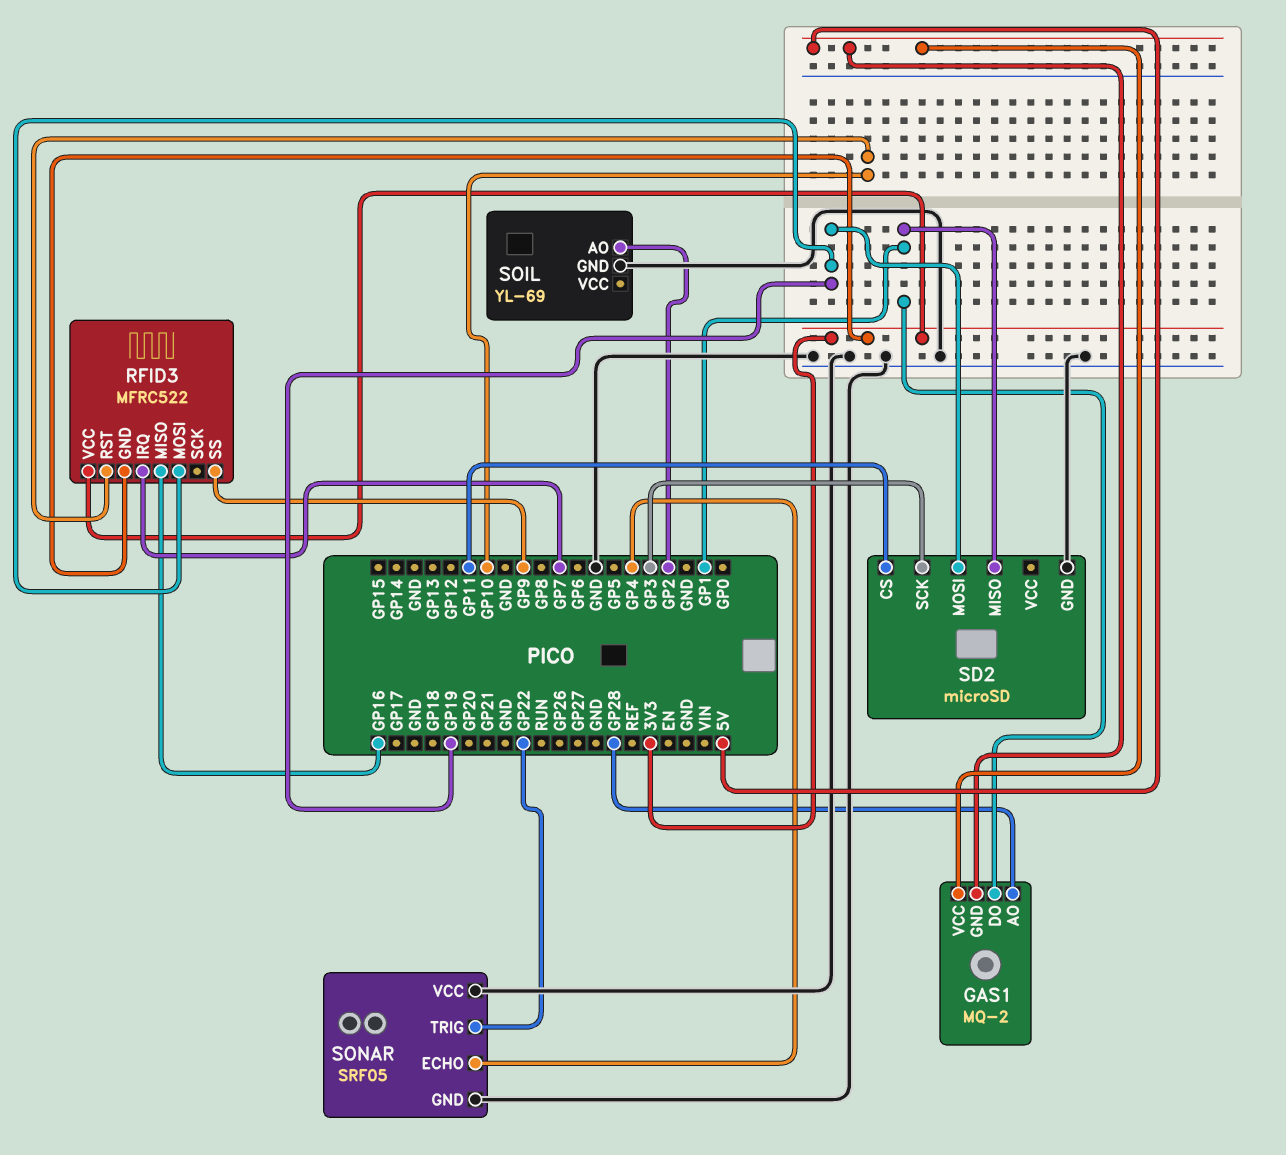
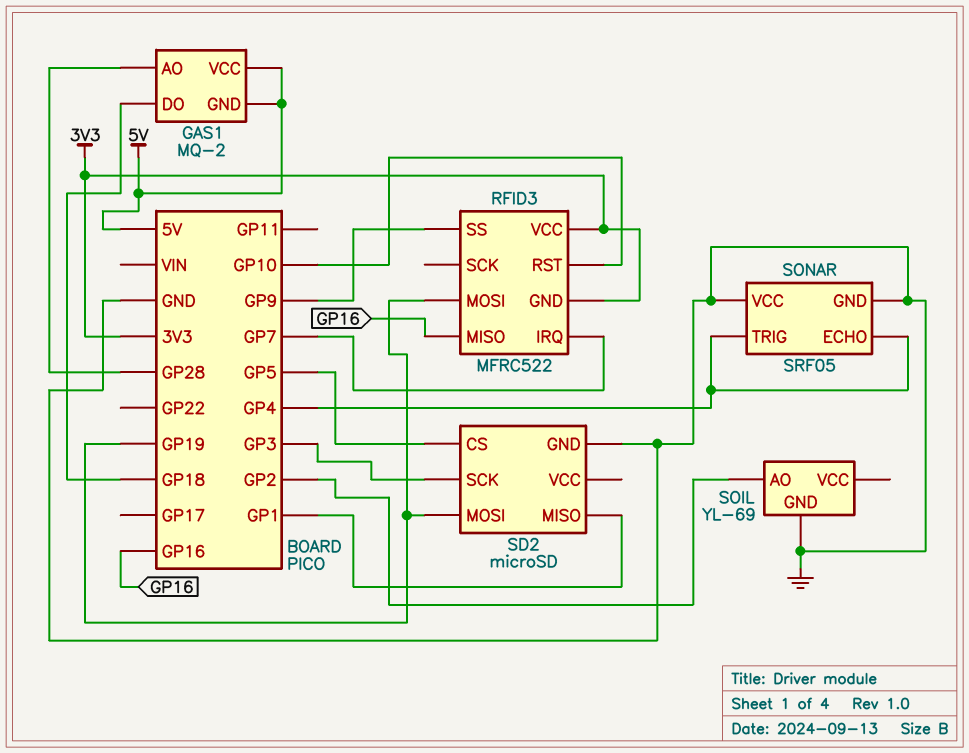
GAS1 pin DO: GP1 -> GP18
SD2 pin CS: GP11 -> GP5
SONAR pin TRIG: GP22 -> GP4

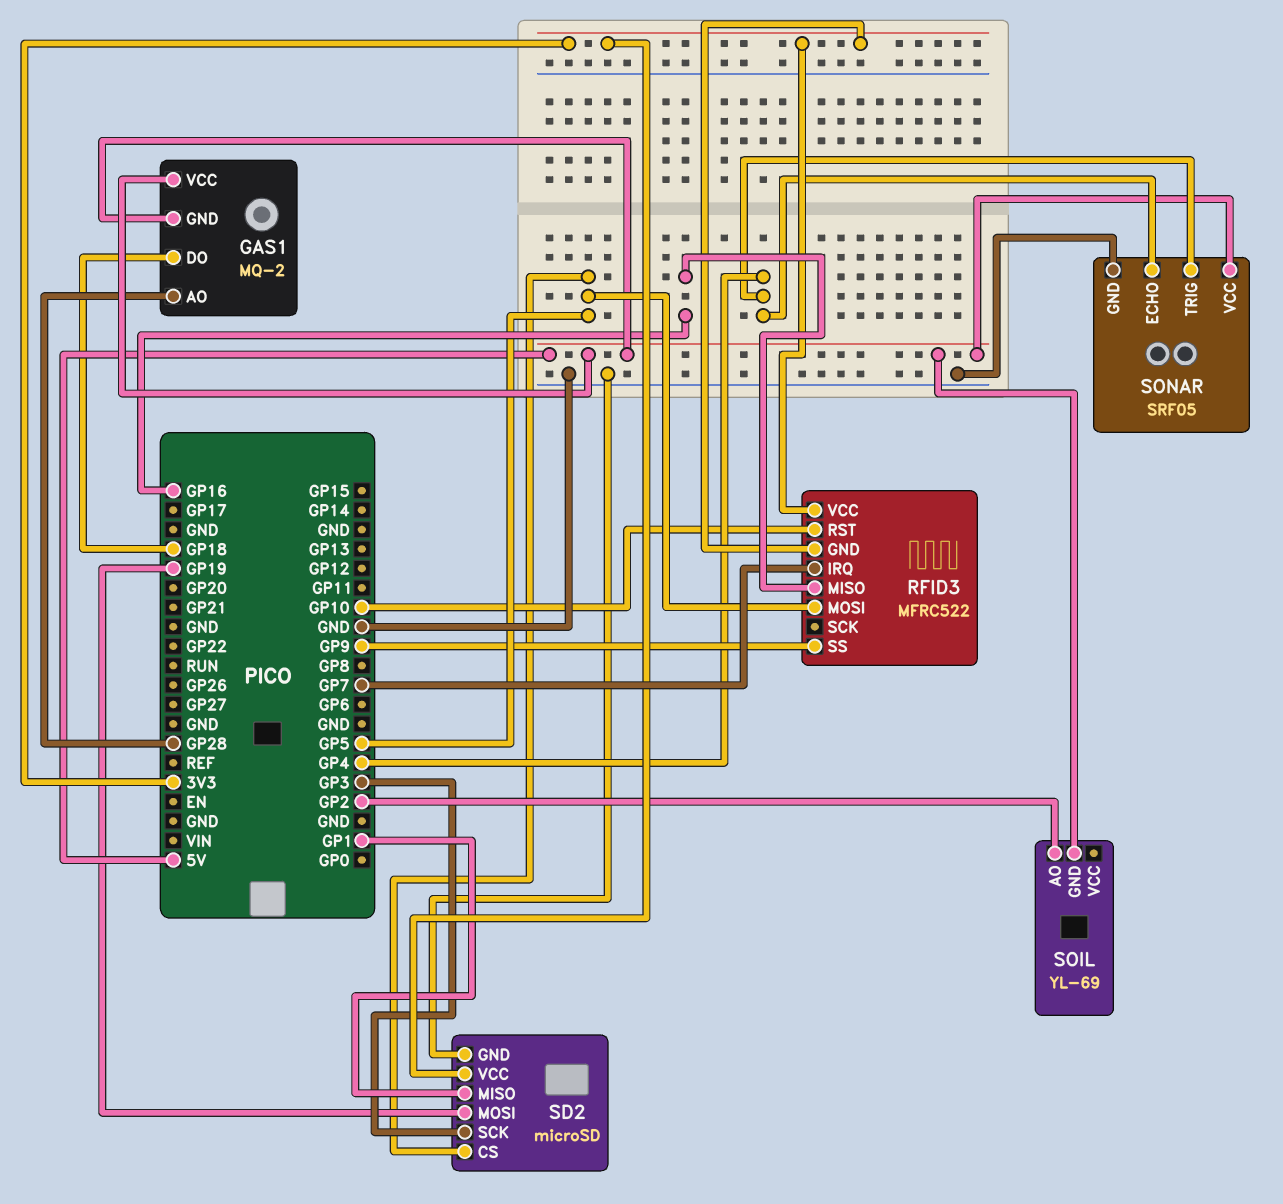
RFID3 pin MOSI: GP19 -> GP5
SD2 pin VCC: none -> 3V3
SOIL pin GND: GND -> 5V
SONAR pin VCC: GND -> 5V

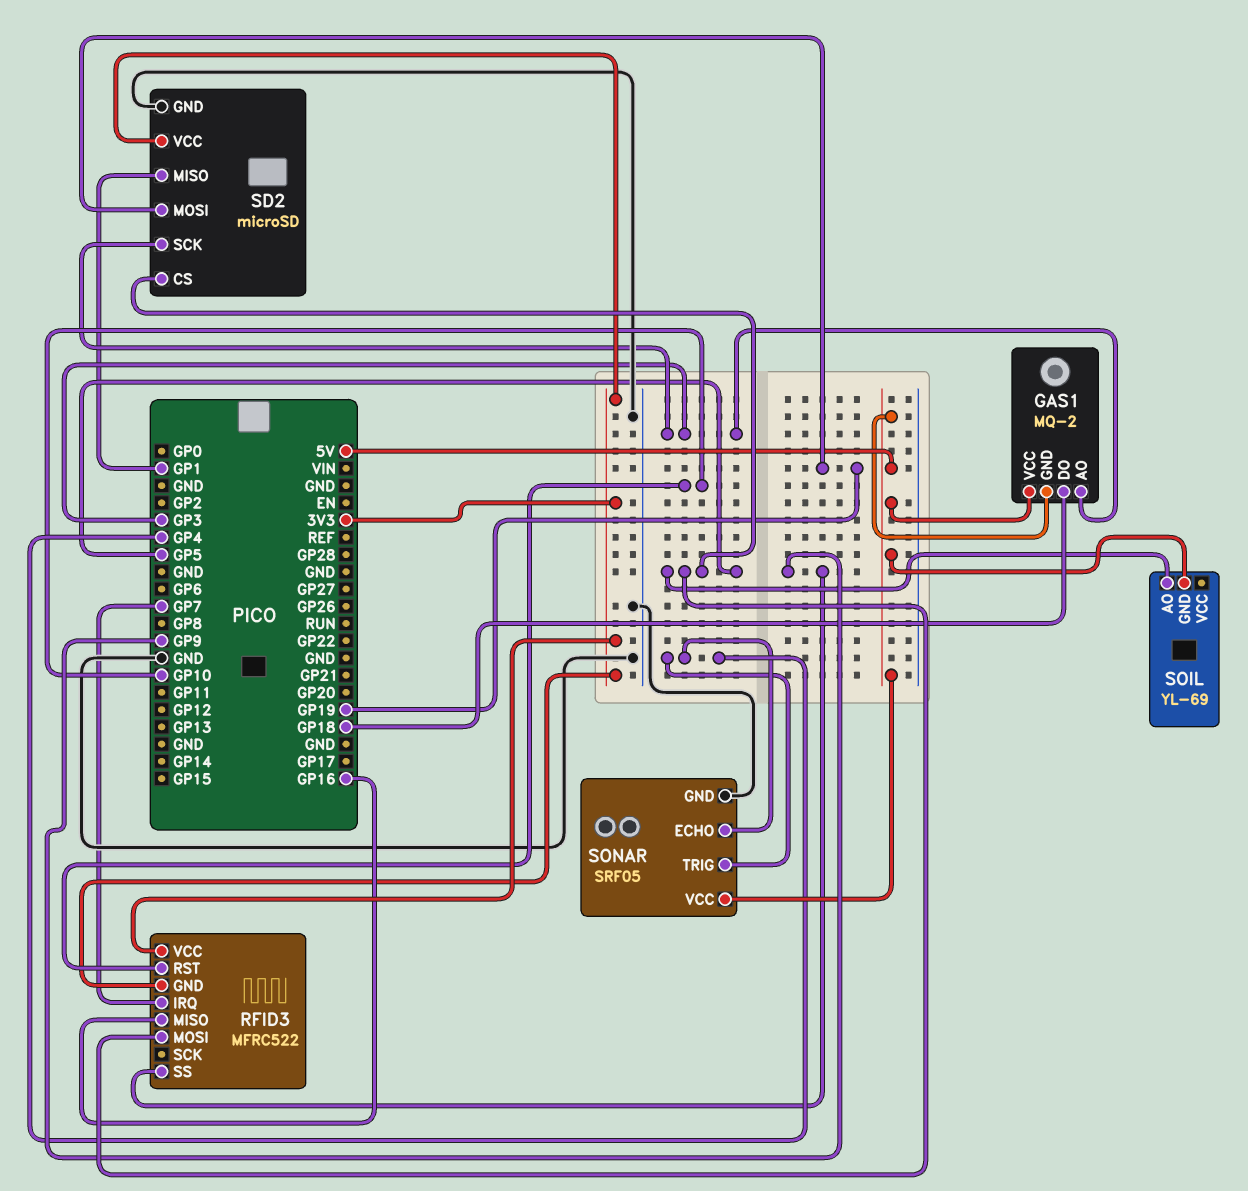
GAS1 pin AO: GP28 -> GP3
SOIL pin AO: GP2 -> GP5

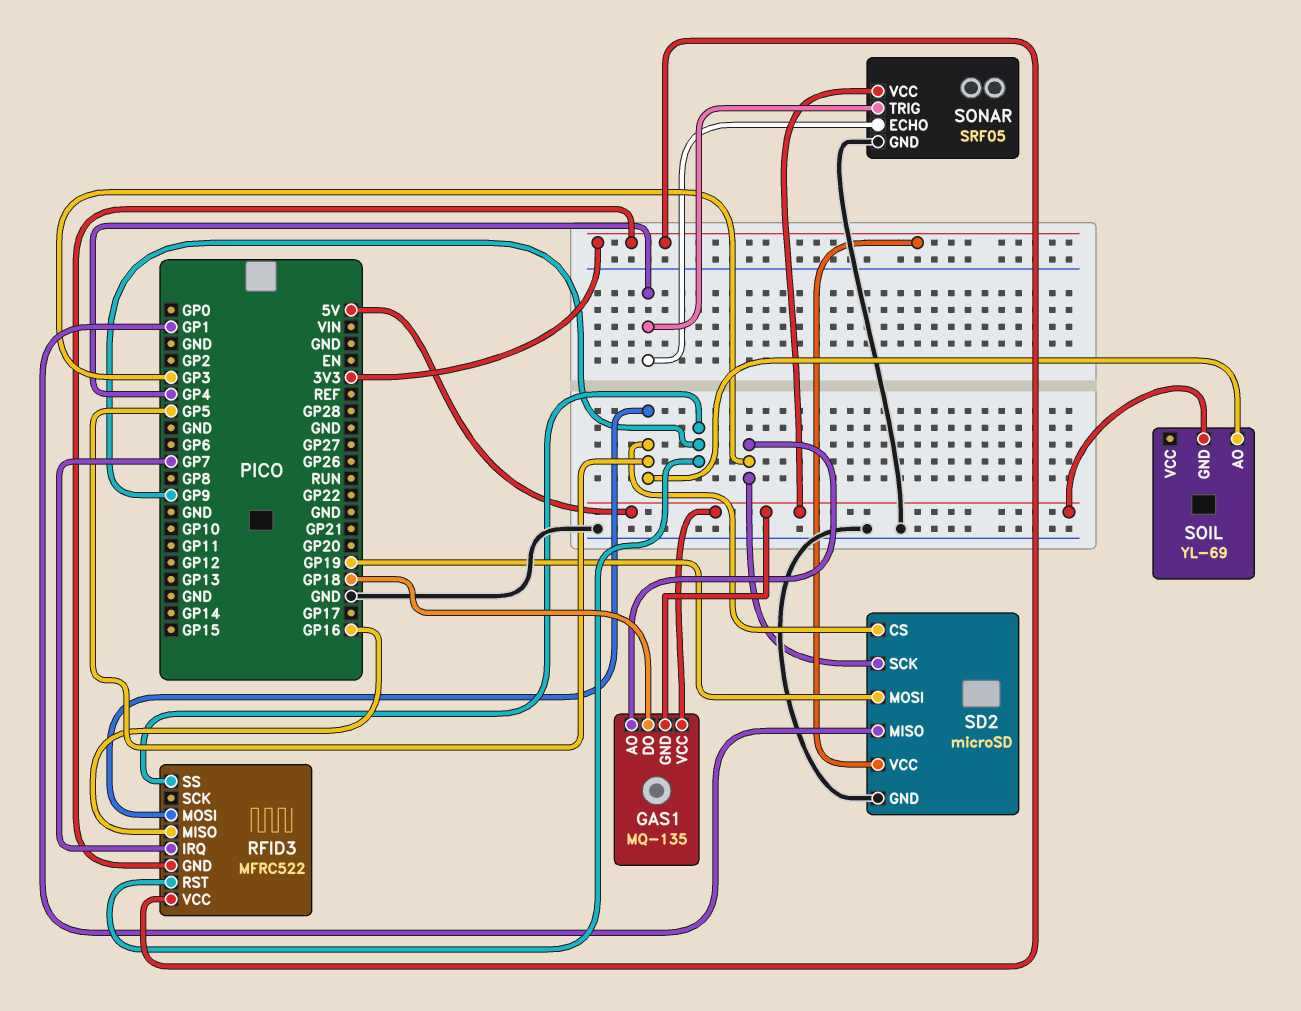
GAS1: MQ-2 -> MQ-135
RFID3 pin RST: GP10 -> GP9

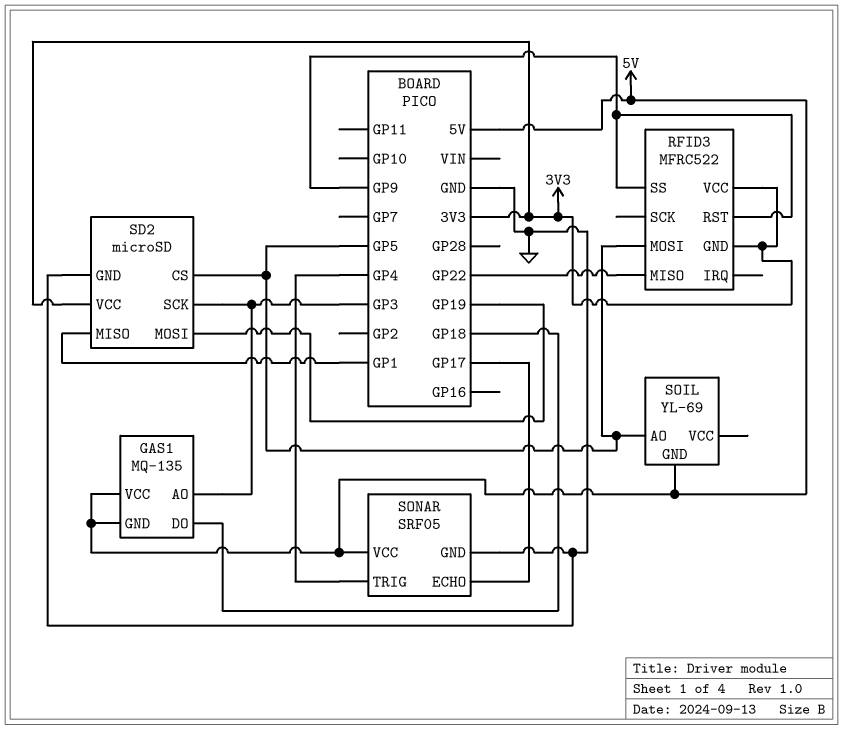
RFID3 pin IRQ: GP7 -> none
RFID3 pin MISO: GP16 -> GP22
SONAR pin ECHO: GP4 -> GP17

